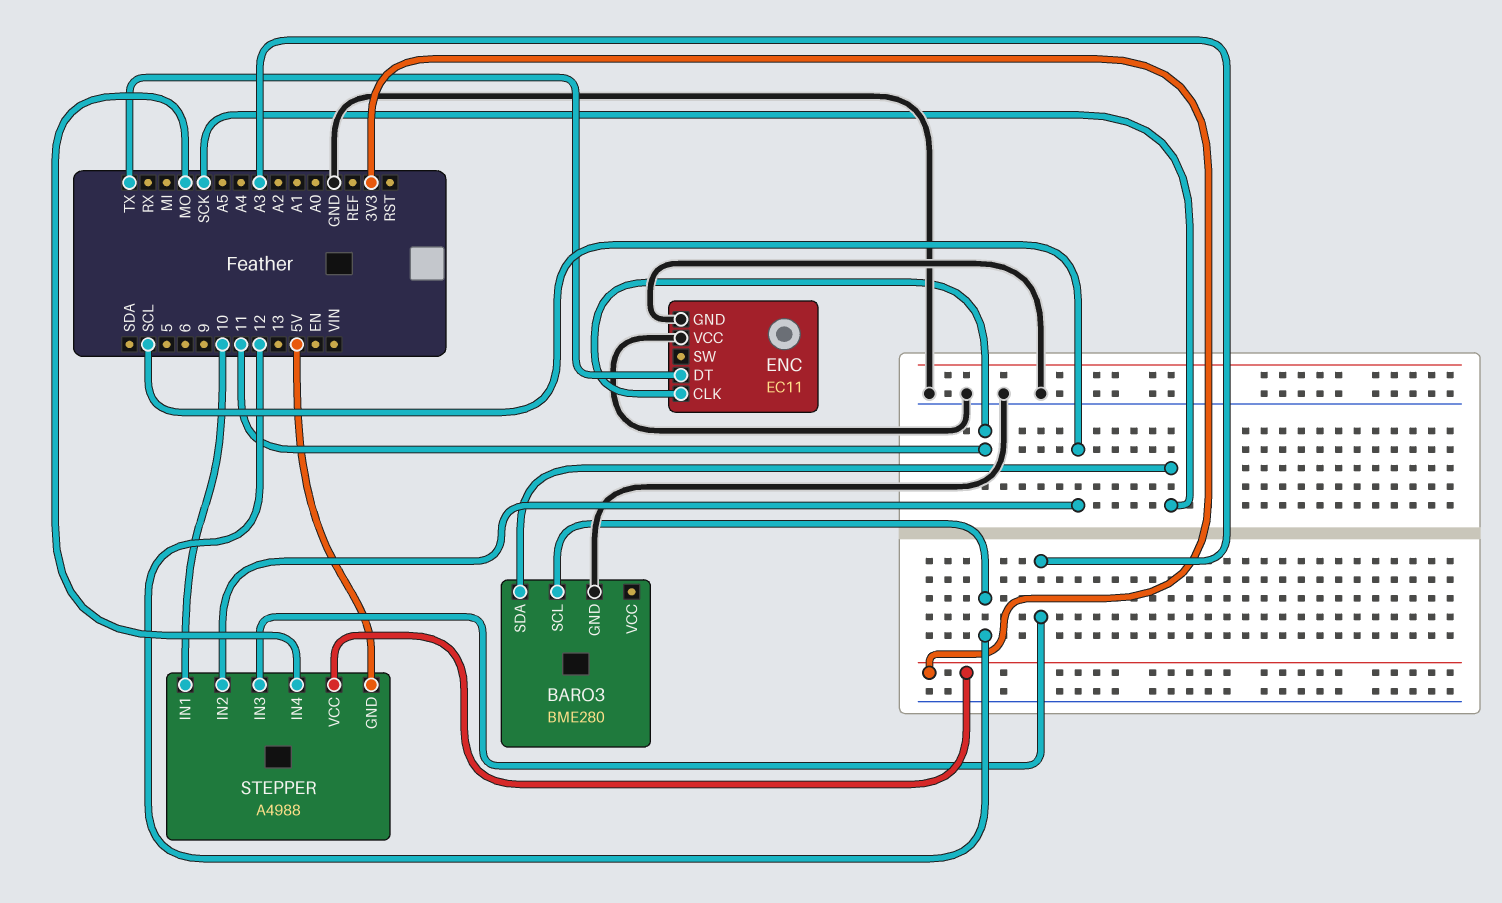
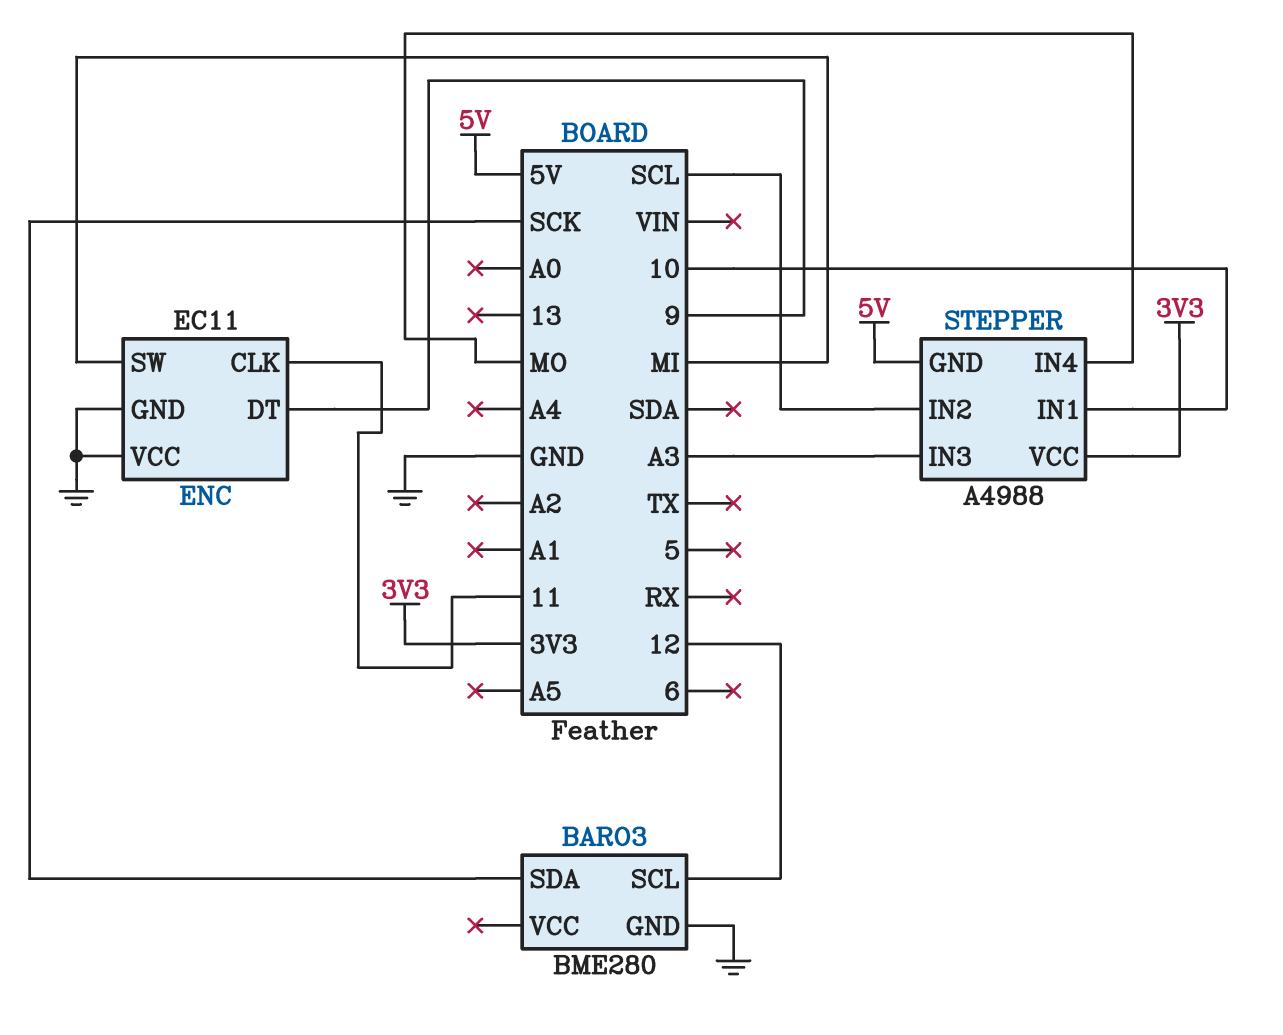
ENC pin DT: TX -> 9
ENC pin SW: none -> MI

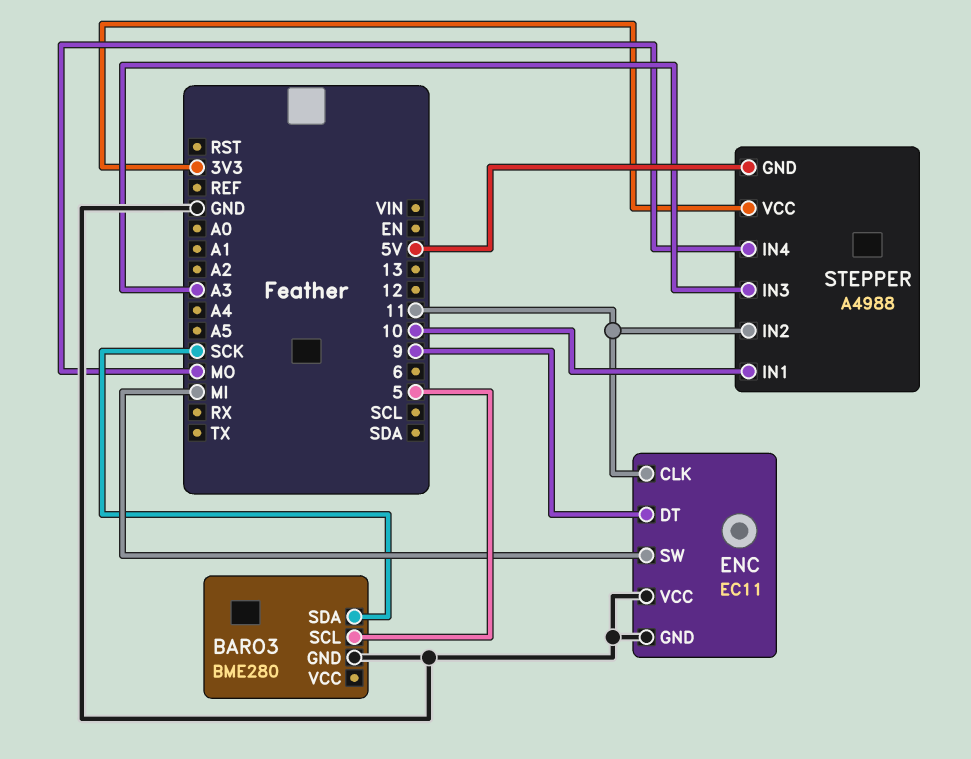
BARO3 pin SCL: 12 -> 5
STEPPER pin IN2: SCL -> 11

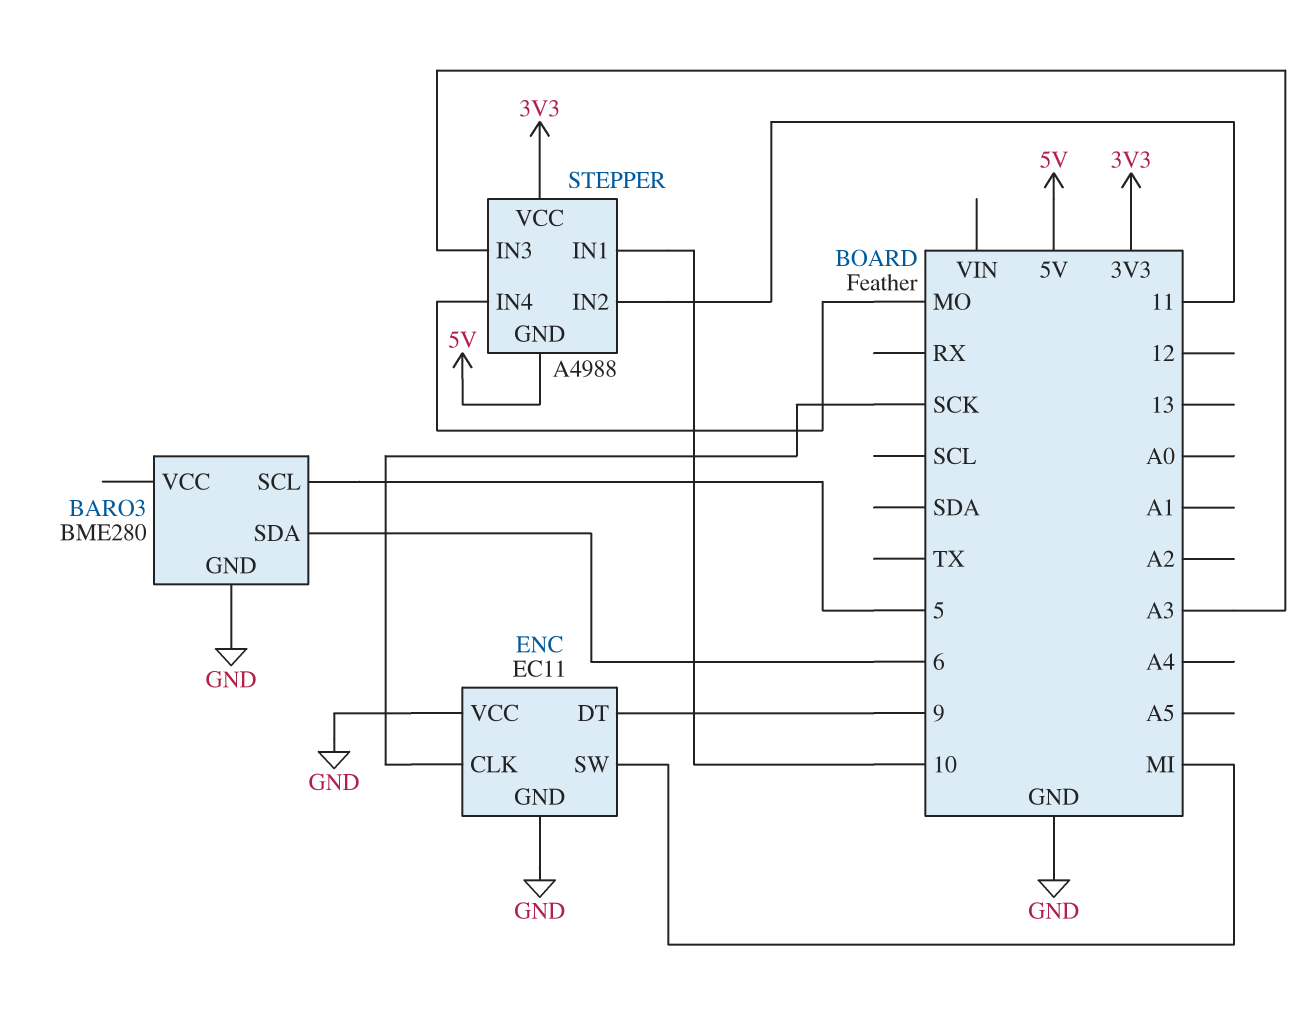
BARO3 pin SDA: SCK -> 6
ENC pin CLK: 11 -> SCK

